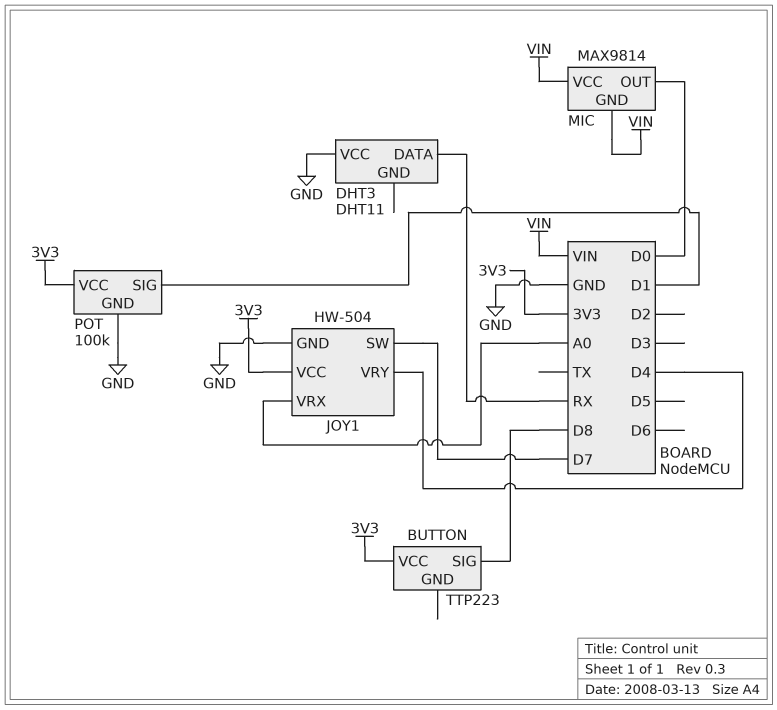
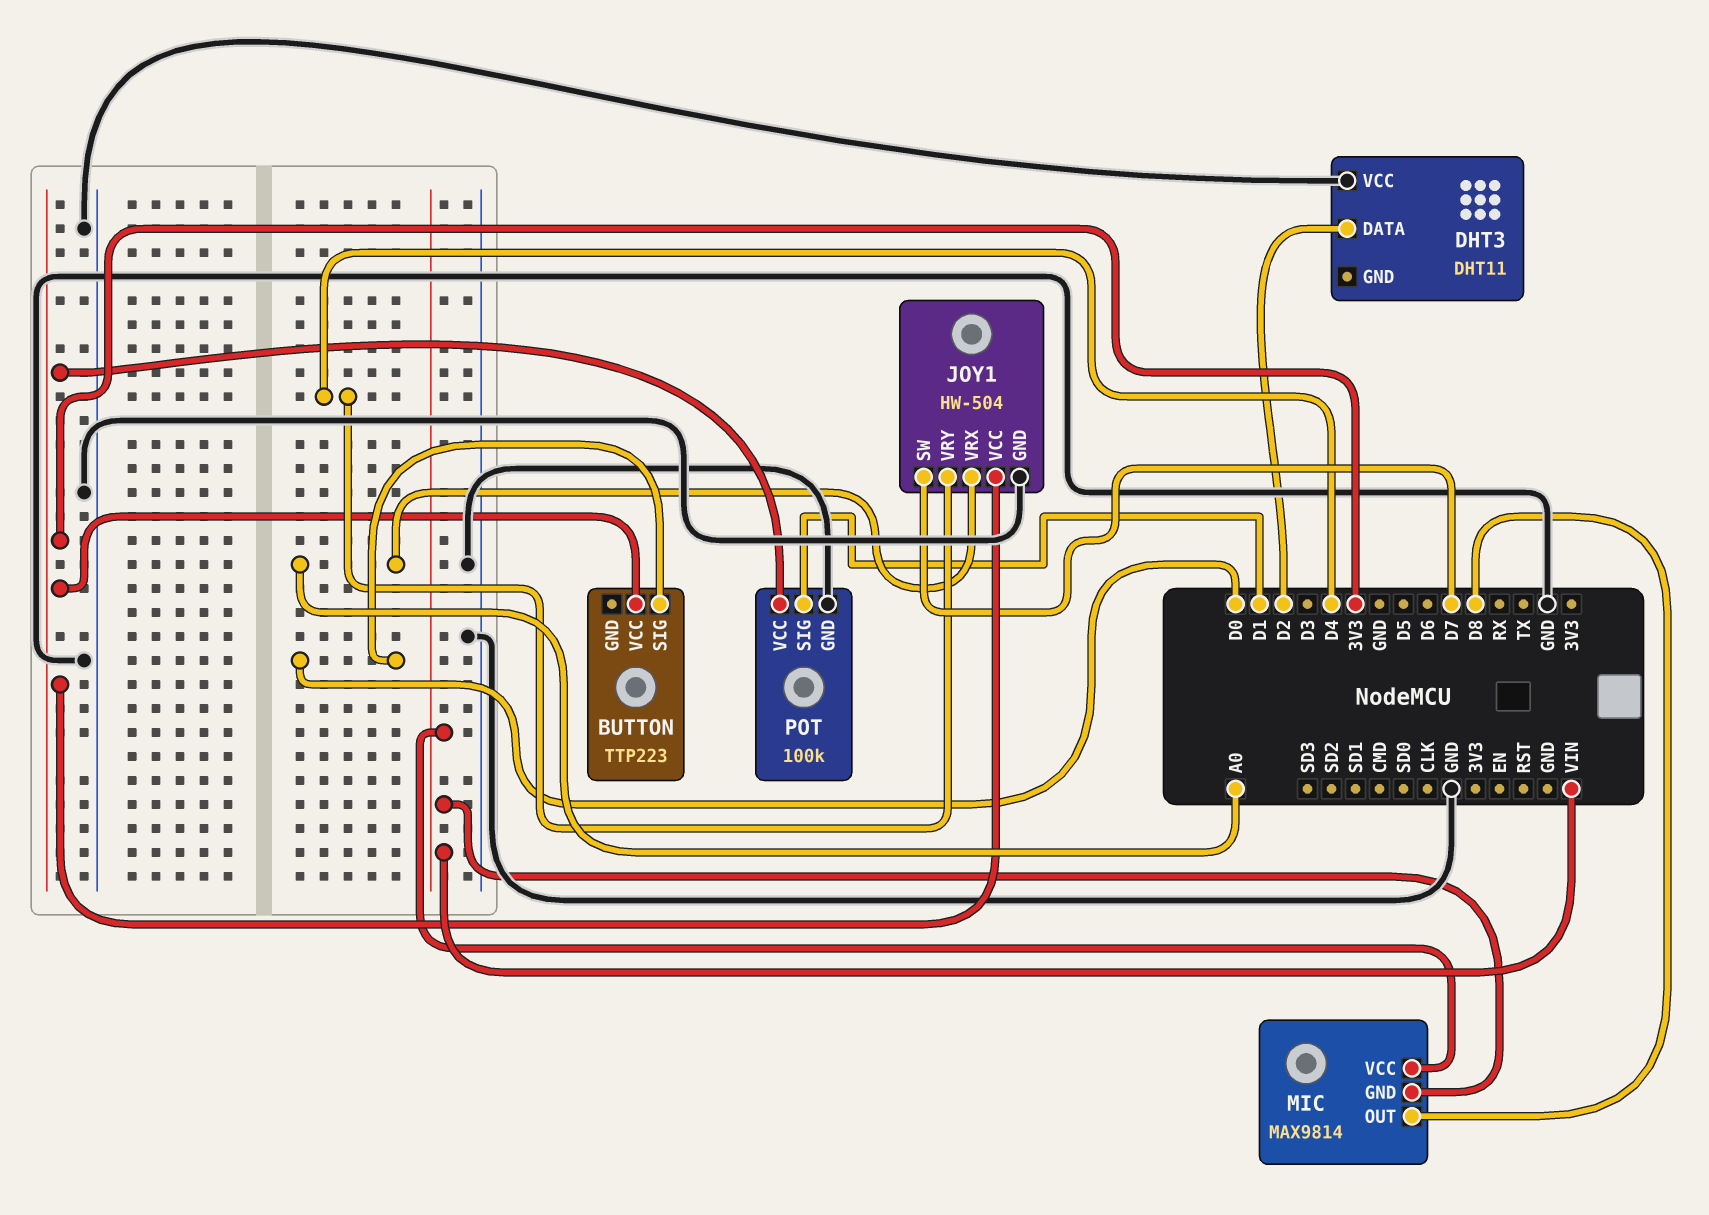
BUTTON pin SIG: D8 -> D0
DHT3 pin DATA: RX -> D2
MIC pin OUT: D0 -> D8

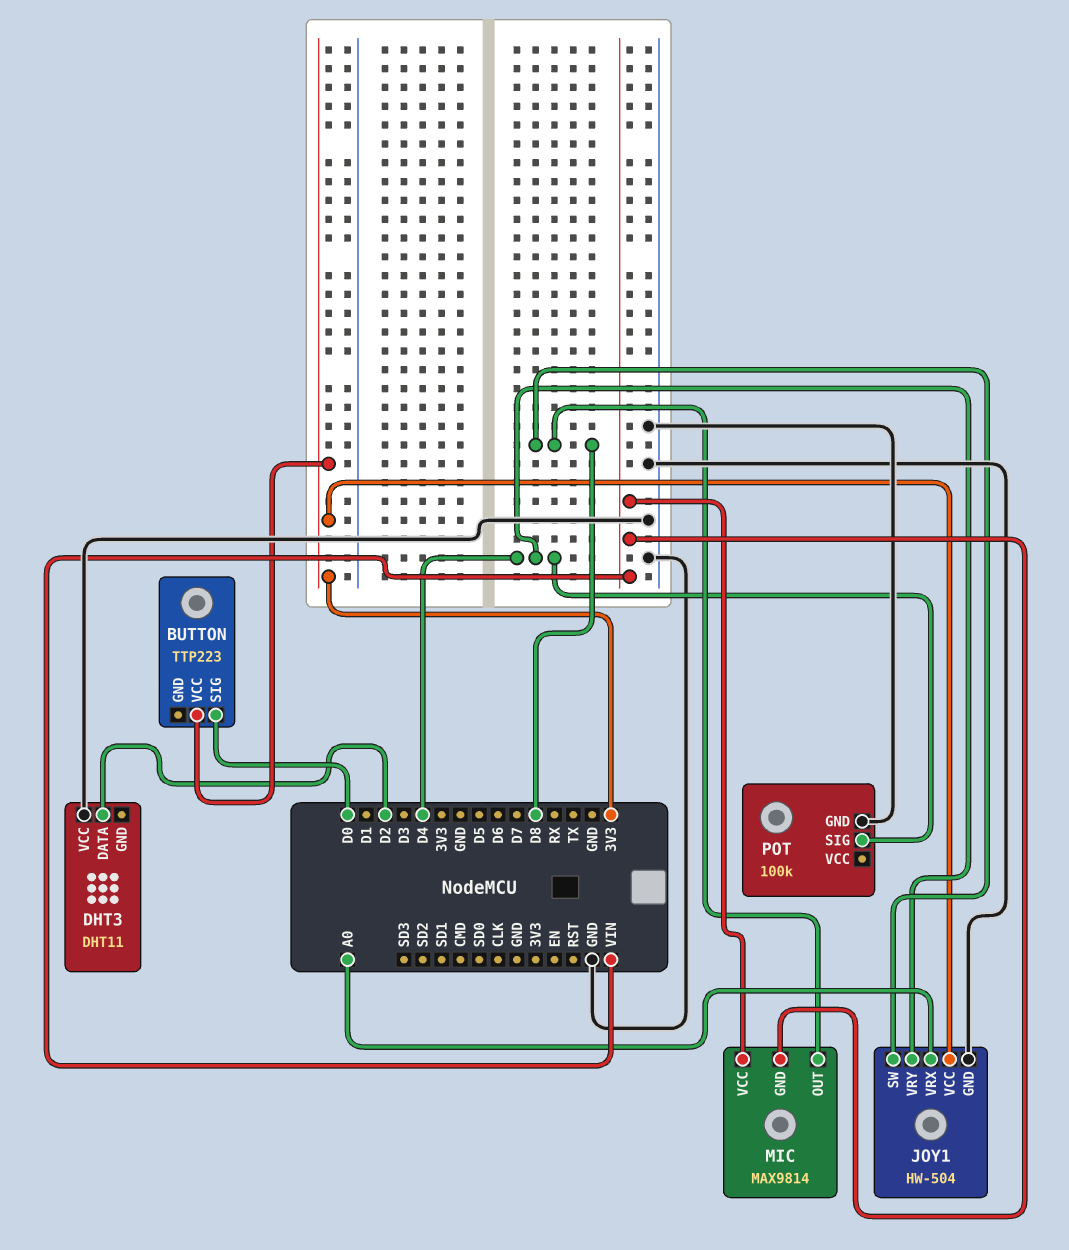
JOY1 pin SW: D7 -> D8
POT pin SIG: D1 -> D4
POT pin VCC: 3V3 -> none

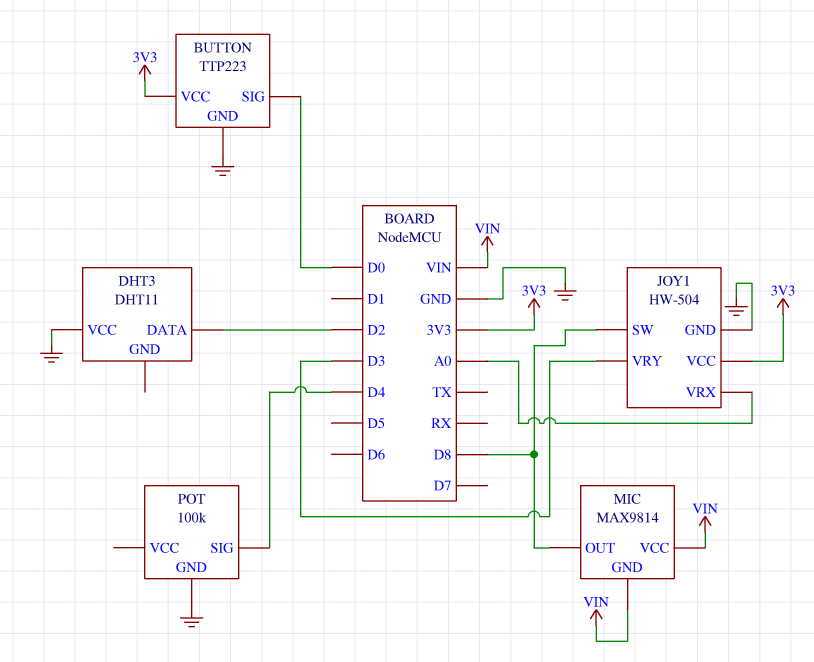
BUTTON pin GND: none -> GND
JOY1 pin VRY: D4 -> D3

